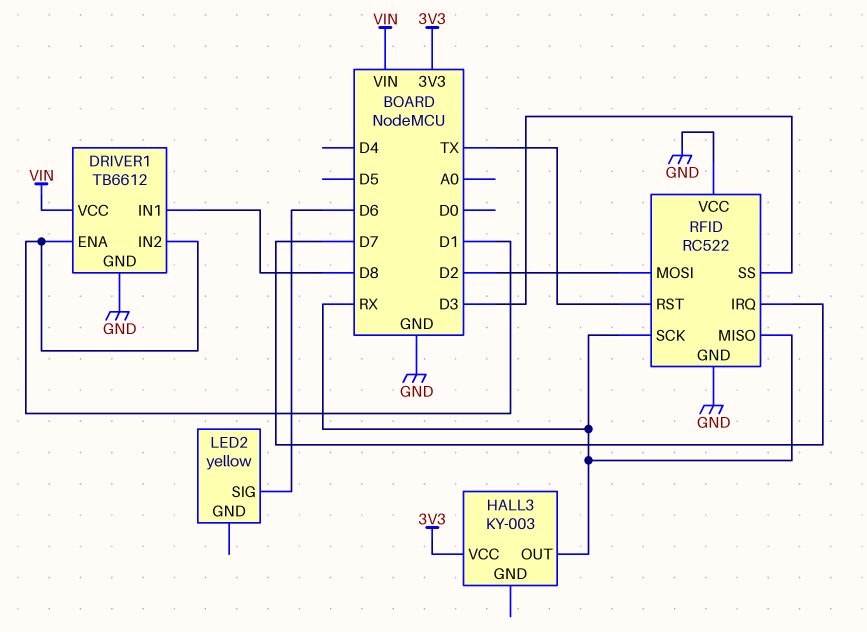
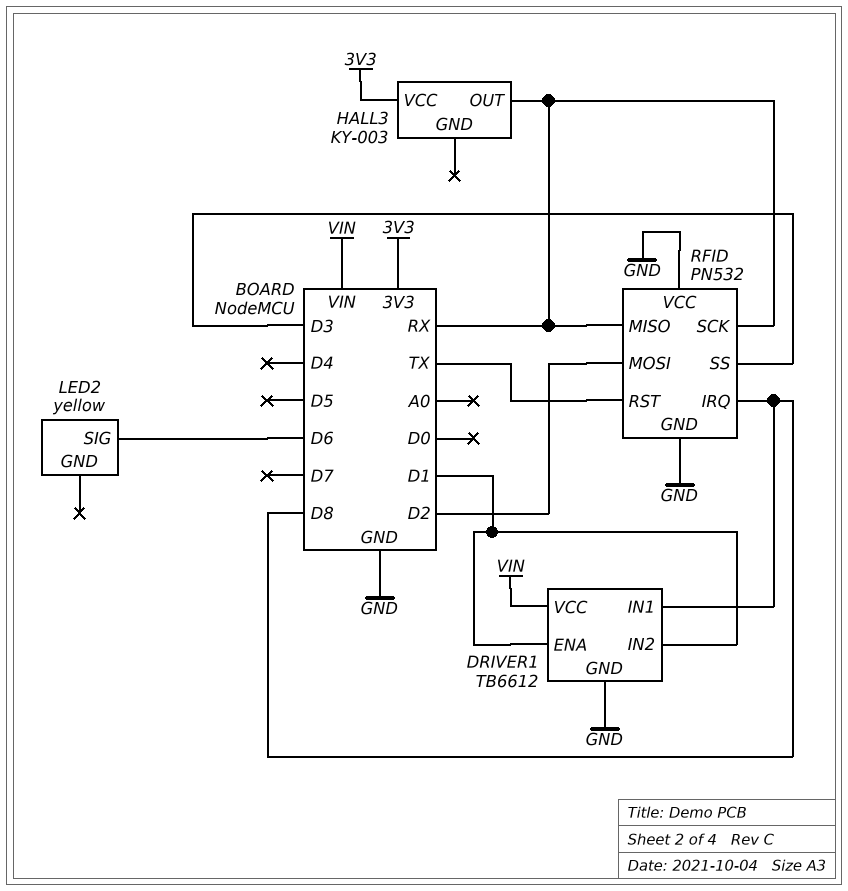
RFID: RC522 -> PN532
RFID pin IRQ: D7 -> D8

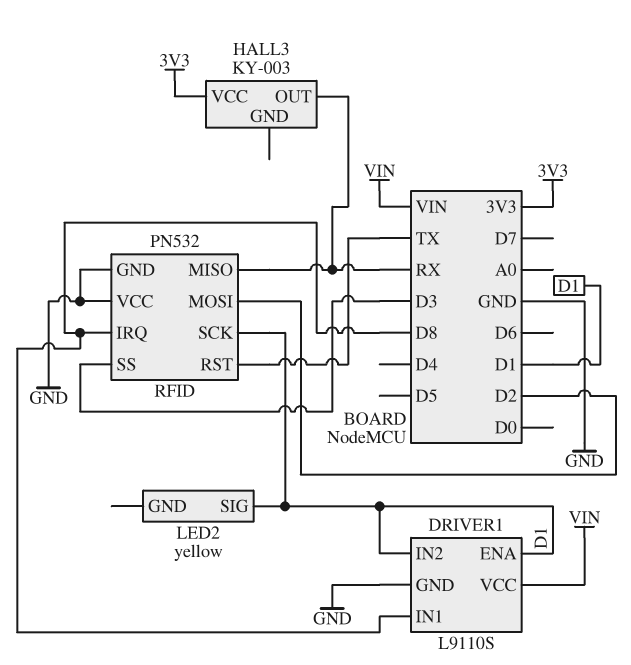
DRIVER1: TB6612 -> L9110S
LED2 pin SIG: D6 -> D1
RFID pin SCK: RX -> D1

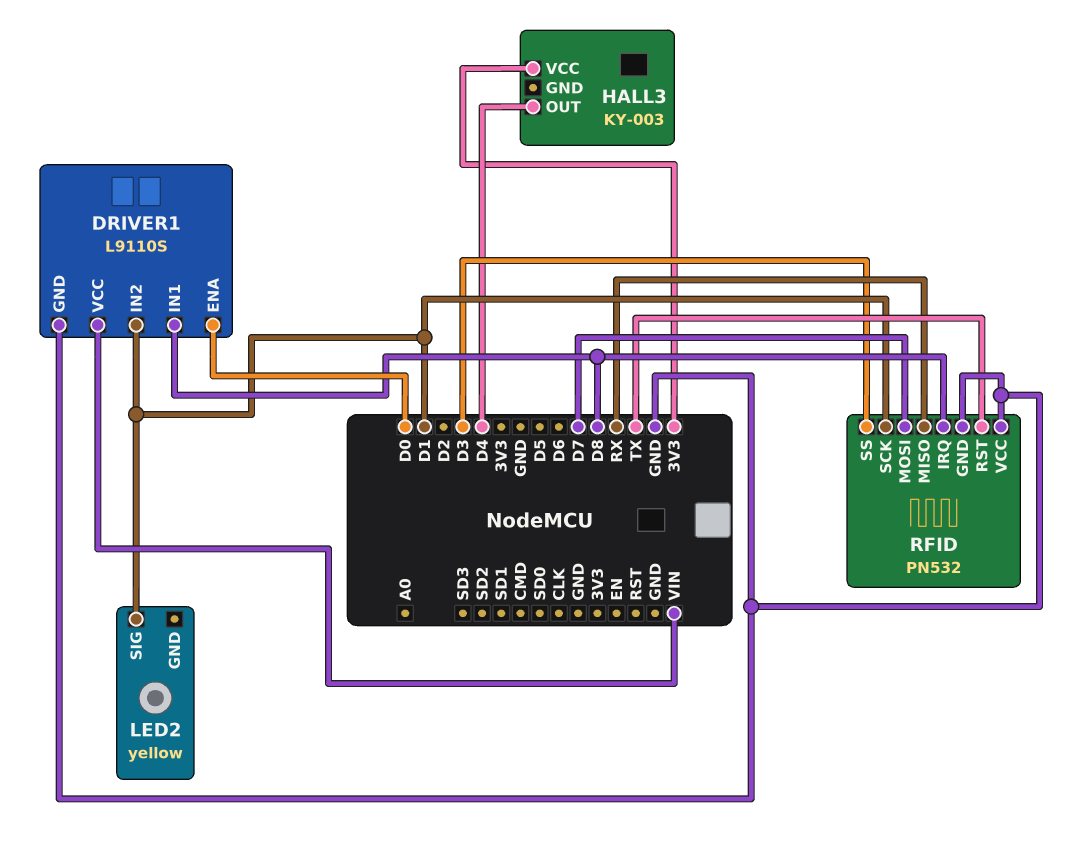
DRIVER1 pin ENA: D1 -> D0
HALL3 pin OUT: RX -> D4
RFID pin MOSI: D2 -> D7

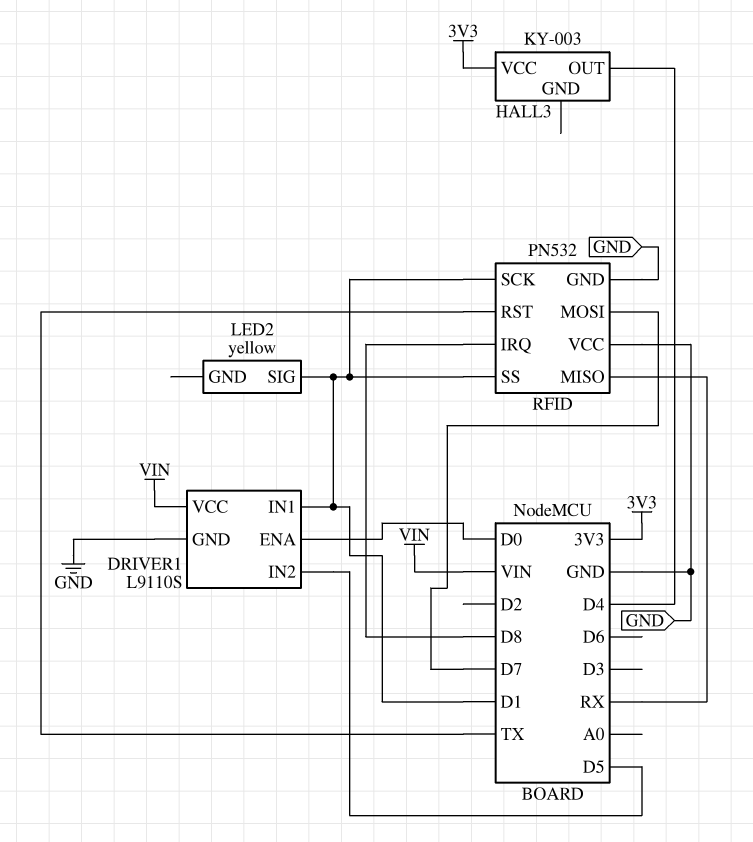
DRIVER1 pin IN1: D8 -> D1
DRIVER1 pin IN2: D1 -> D5
RFID pin SS: D3 -> D1

